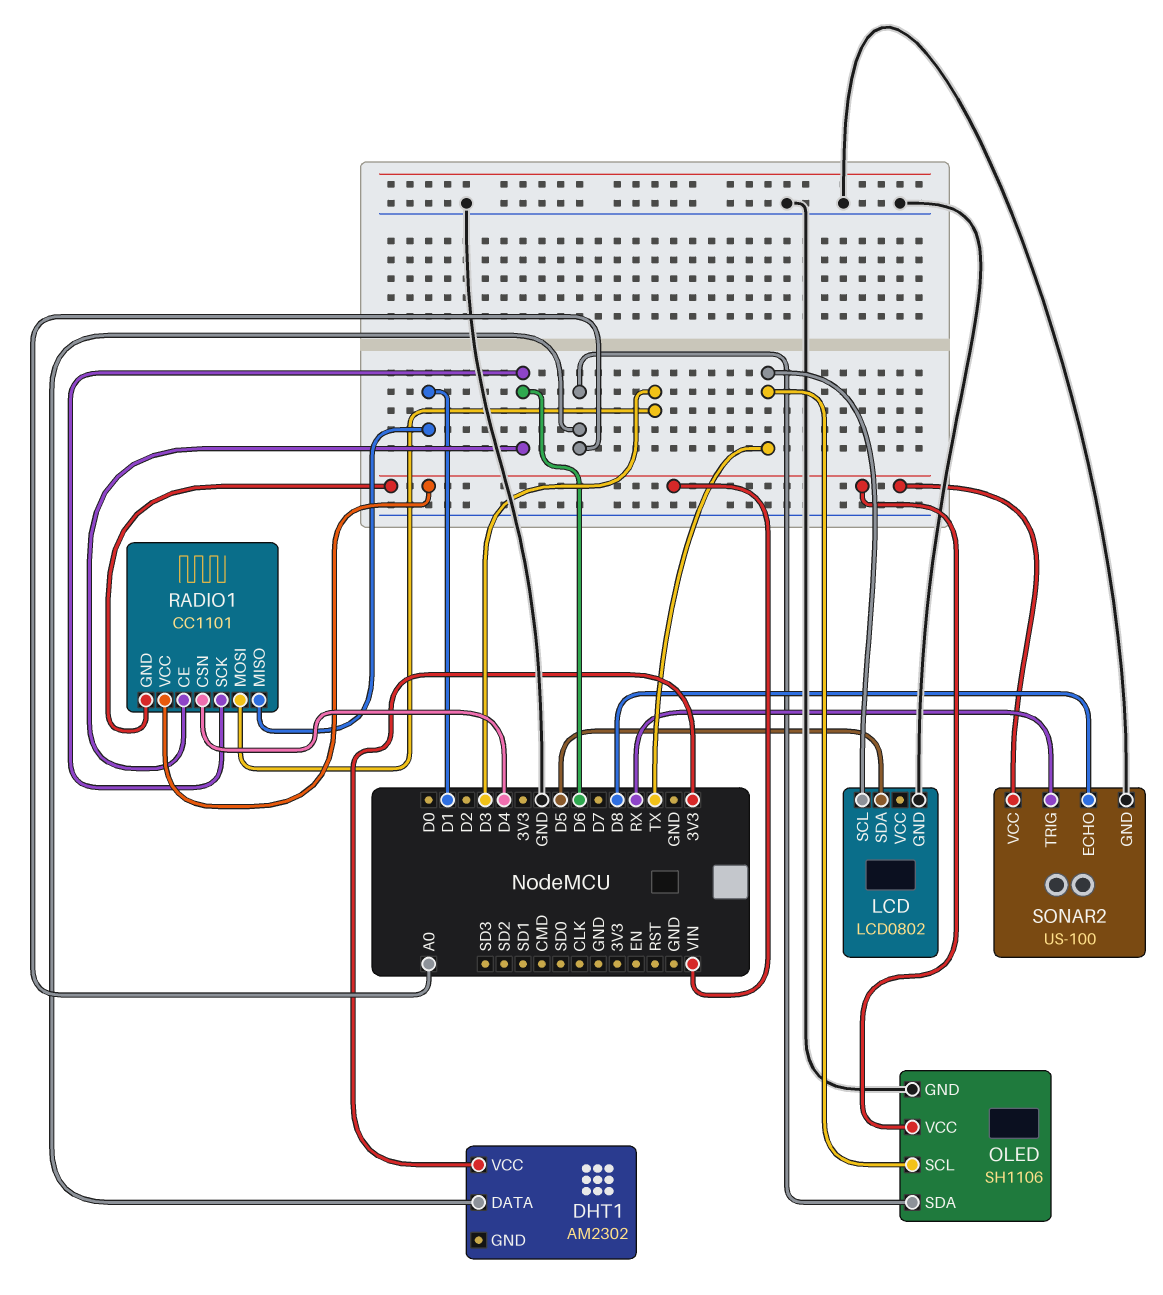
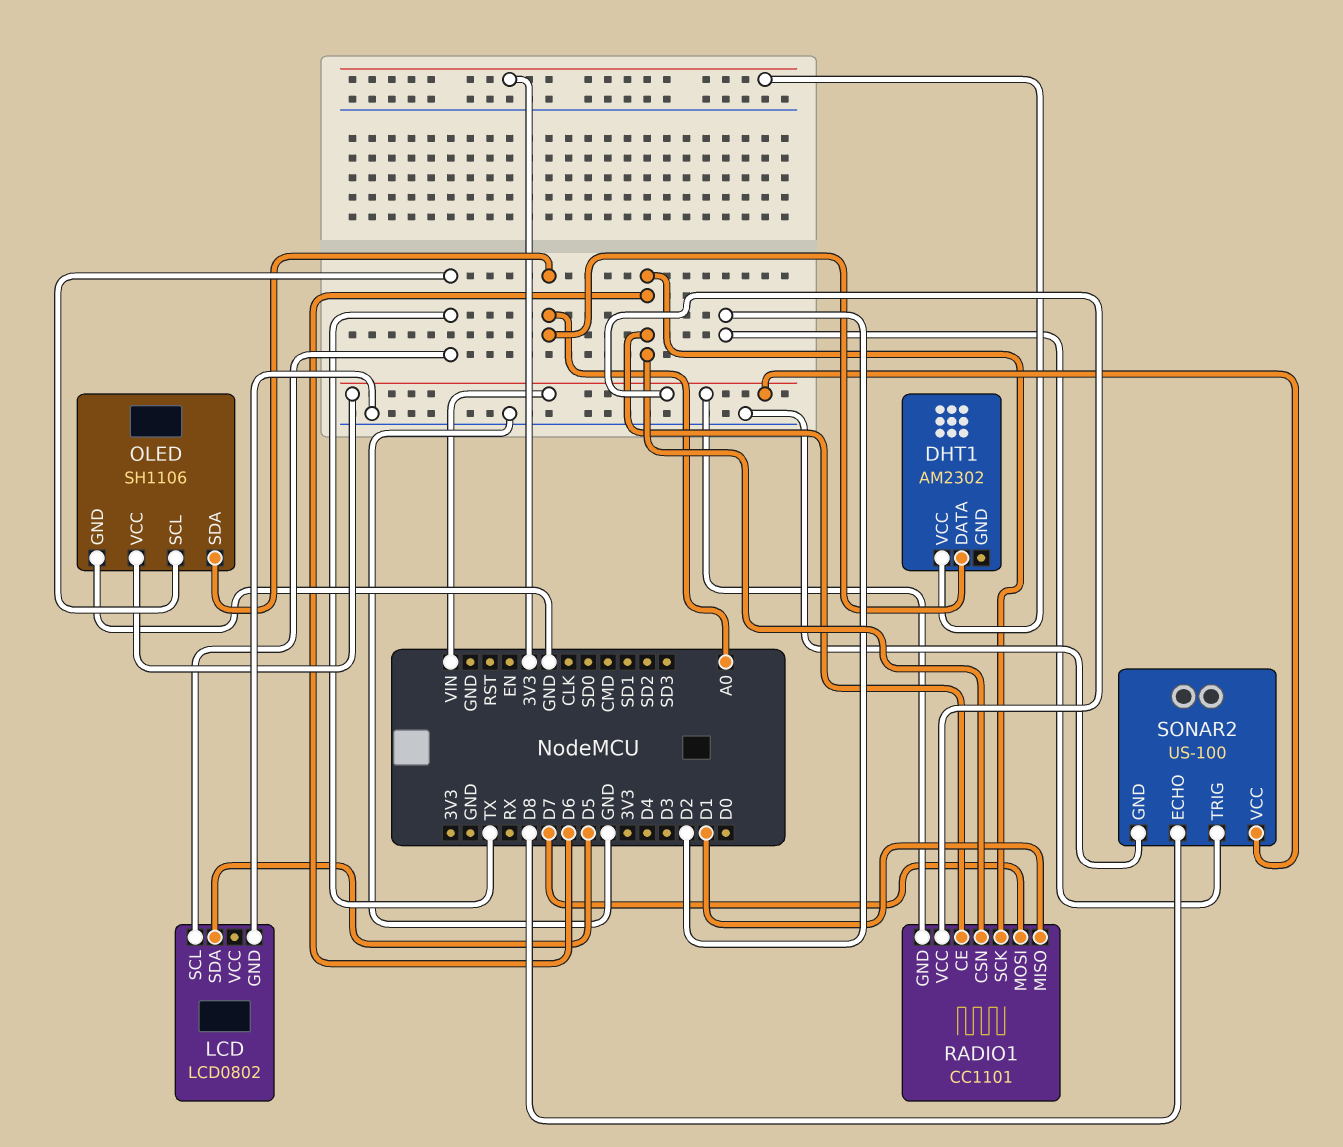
RADIO1 pin CSN: D4 -> D6
RADIO1 pin MOSI: D3 -> D7
SONAR2 pin TRIG: RX -> D2

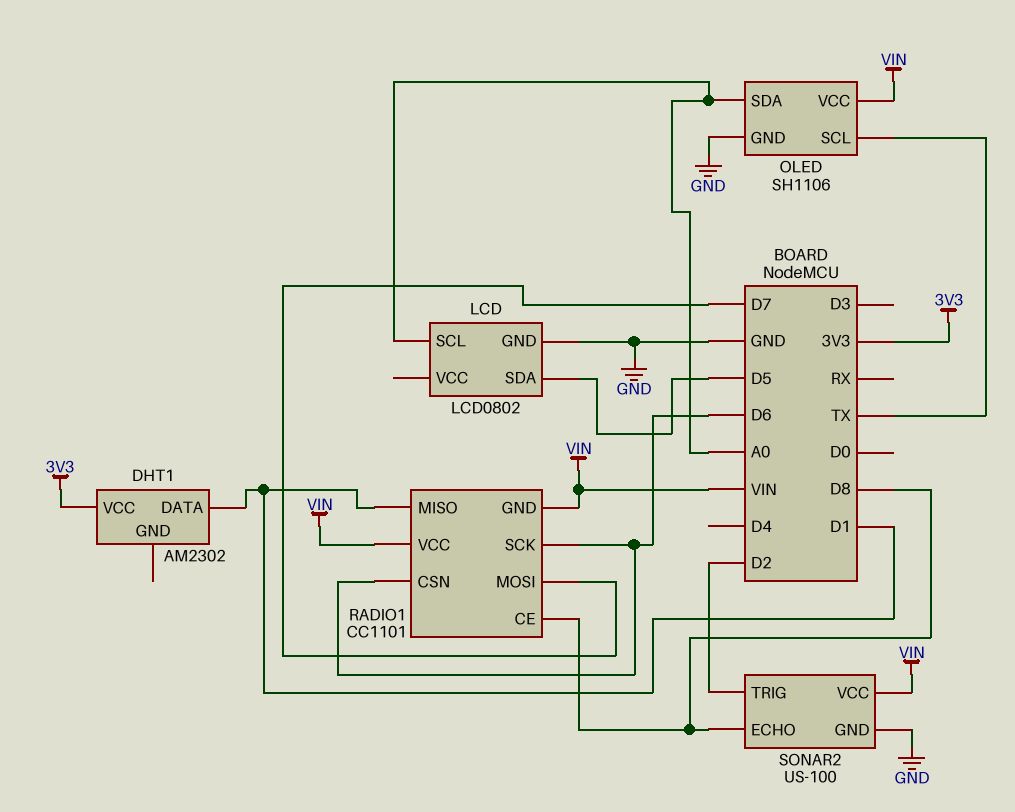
DHT1 pin DATA: A0 -> D1
LCD pin SCL: TX -> A0
RADIO1 pin CE: D6 -> D8

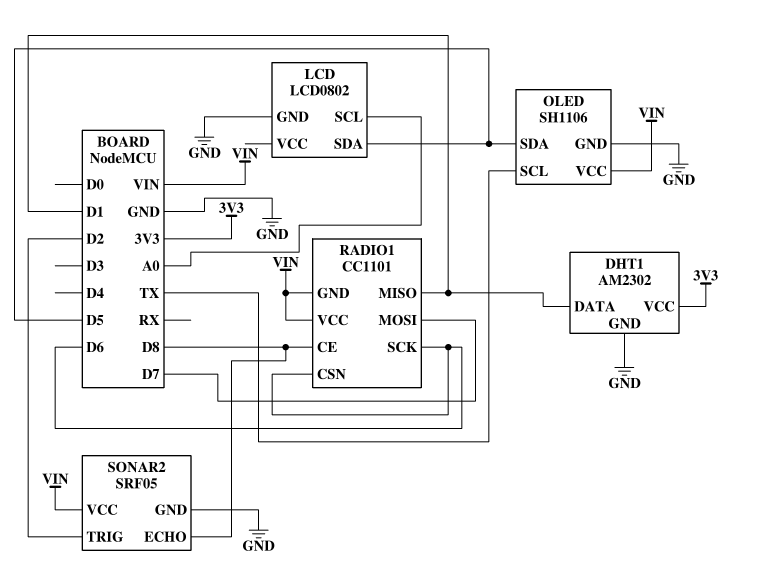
DHT1 pin GND: none -> GND
OLED pin SDA: A0 -> D5
SONAR2: US-100 -> SRF05

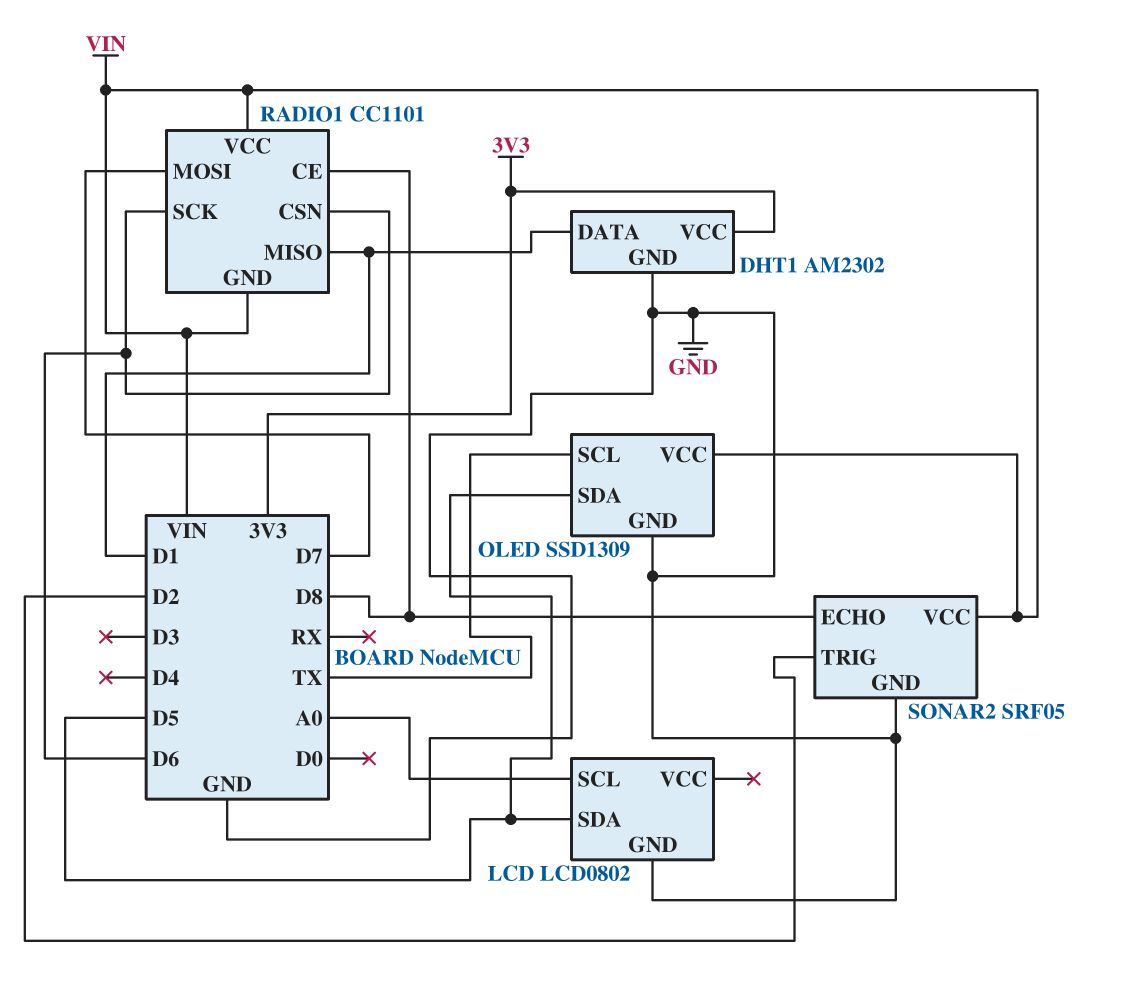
OLED: SH1106 -> SSD1309

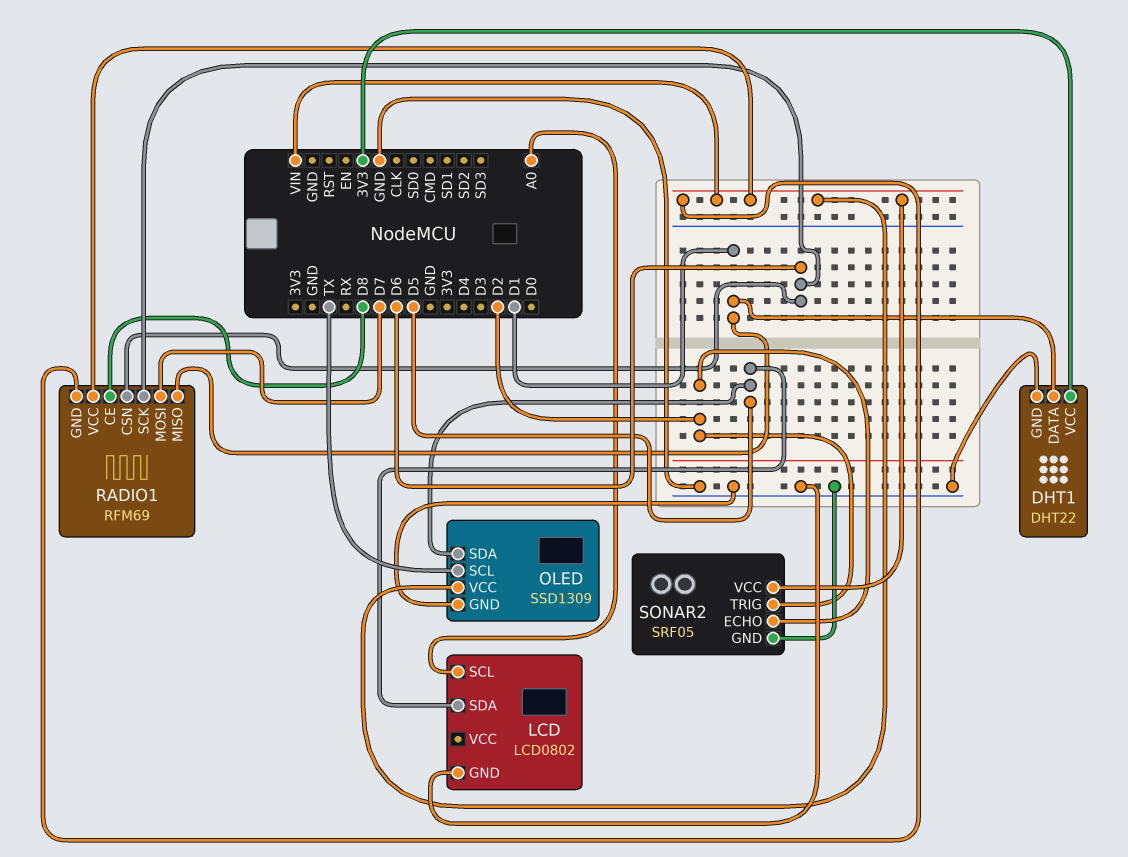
DHT1: AM2302 -> DHT22
RADIO1: CC1101 -> RFM69
SONAR2 pin ECHO: D8 -> D2

